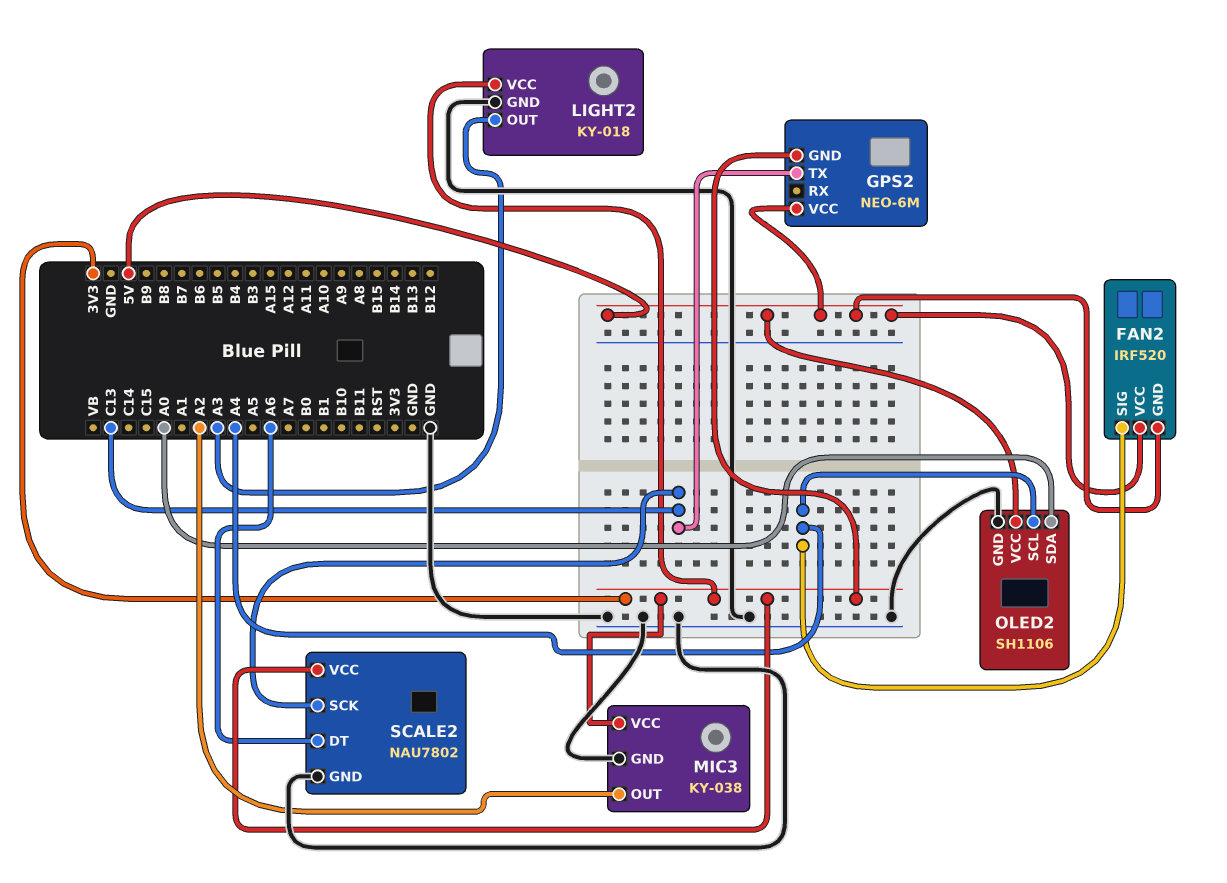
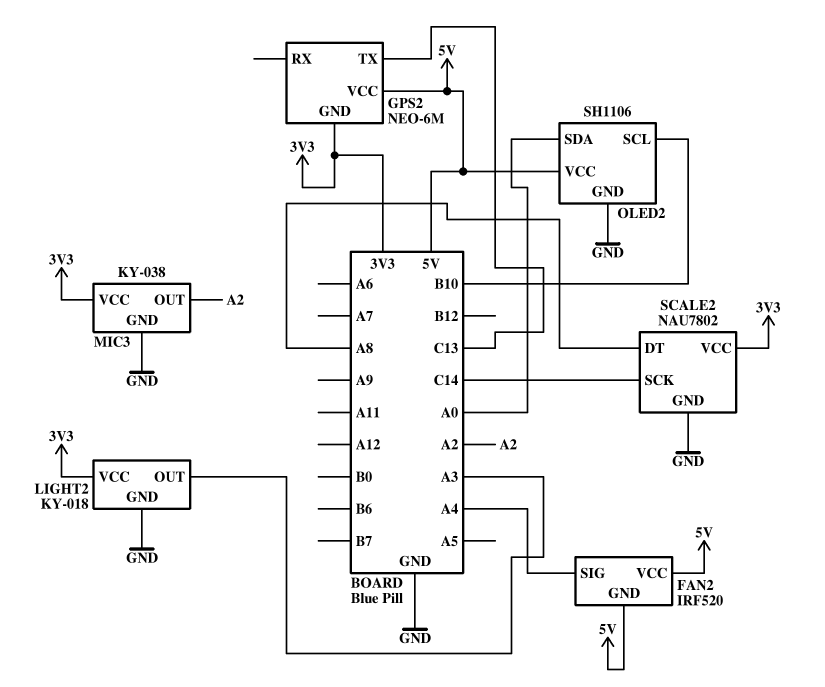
OLED2 pin SCL: A4 -> B10
SCALE2 pin DT: A6 -> A8
SCALE2 pin SCK: C13 -> C14

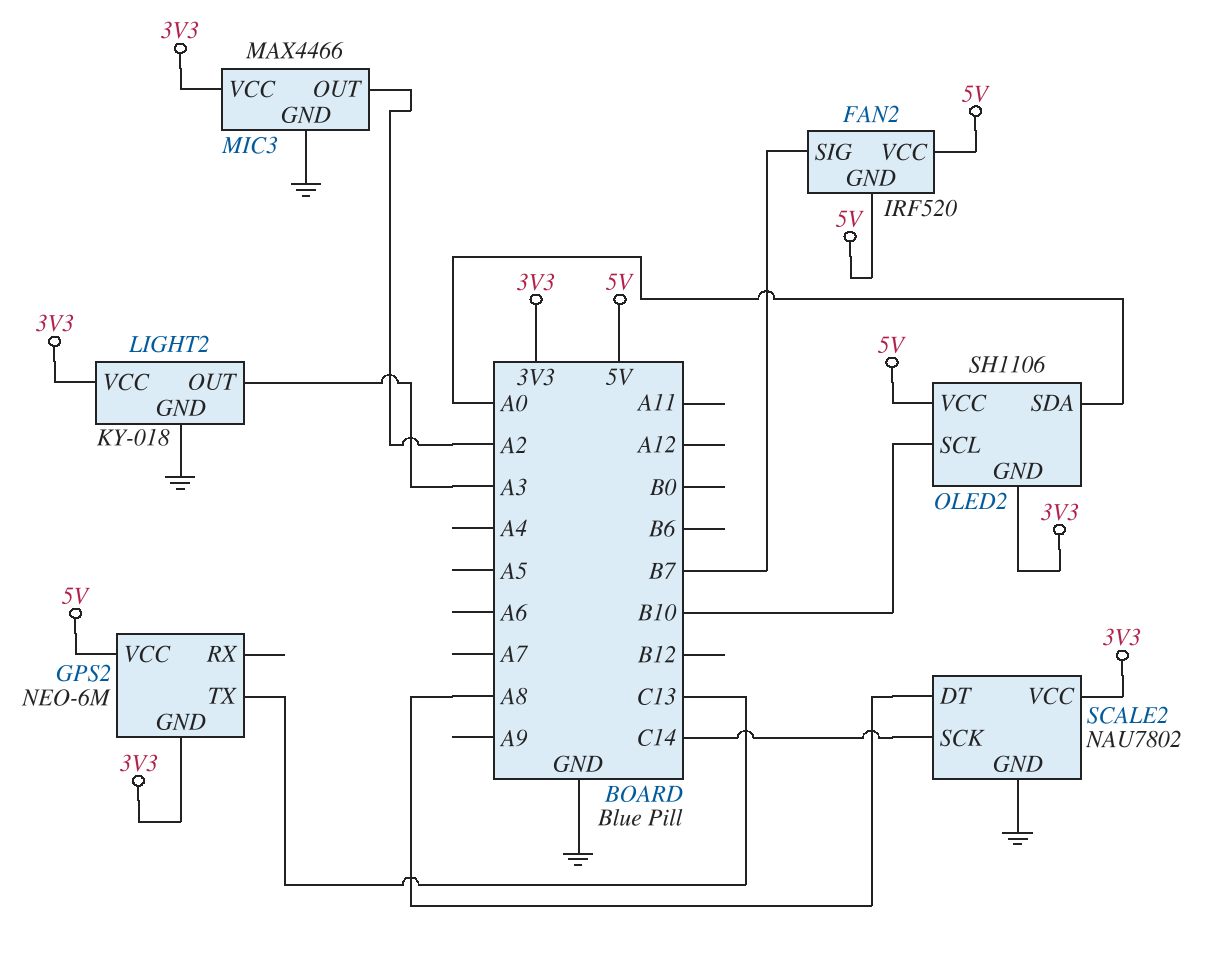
FAN2 pin SIG: A4 -> B7
MIC3: KY-038 -> MAX4466
OLED2 pin GND: GND -> 3V3

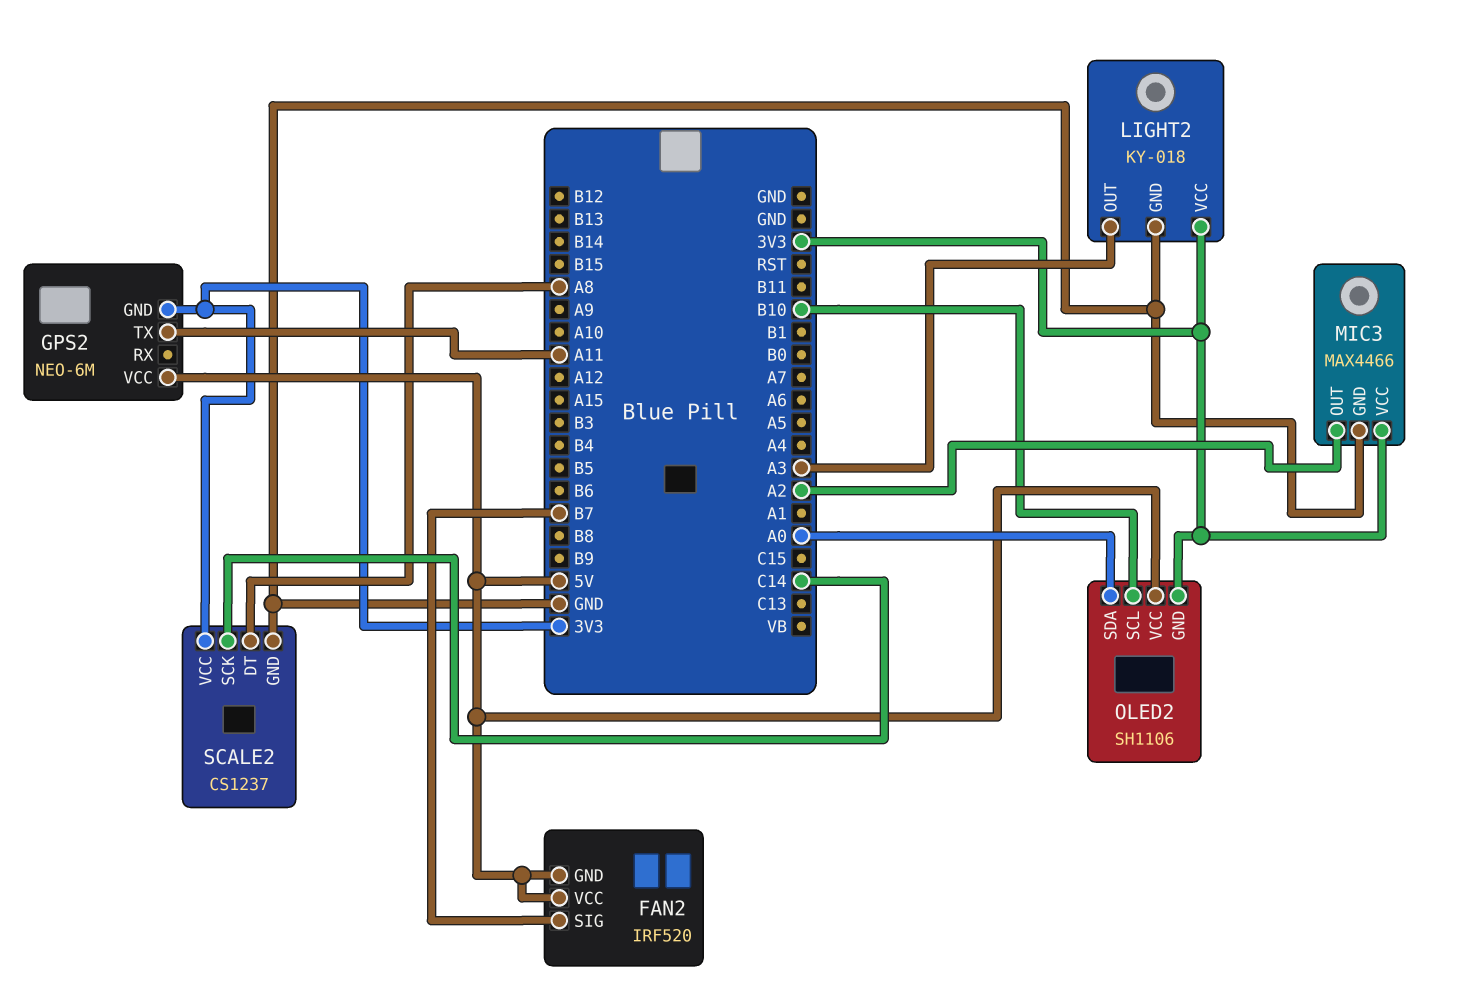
GPS2 pin TX: C13 -> A11
SCALE2: NAU7802 -> CS1237

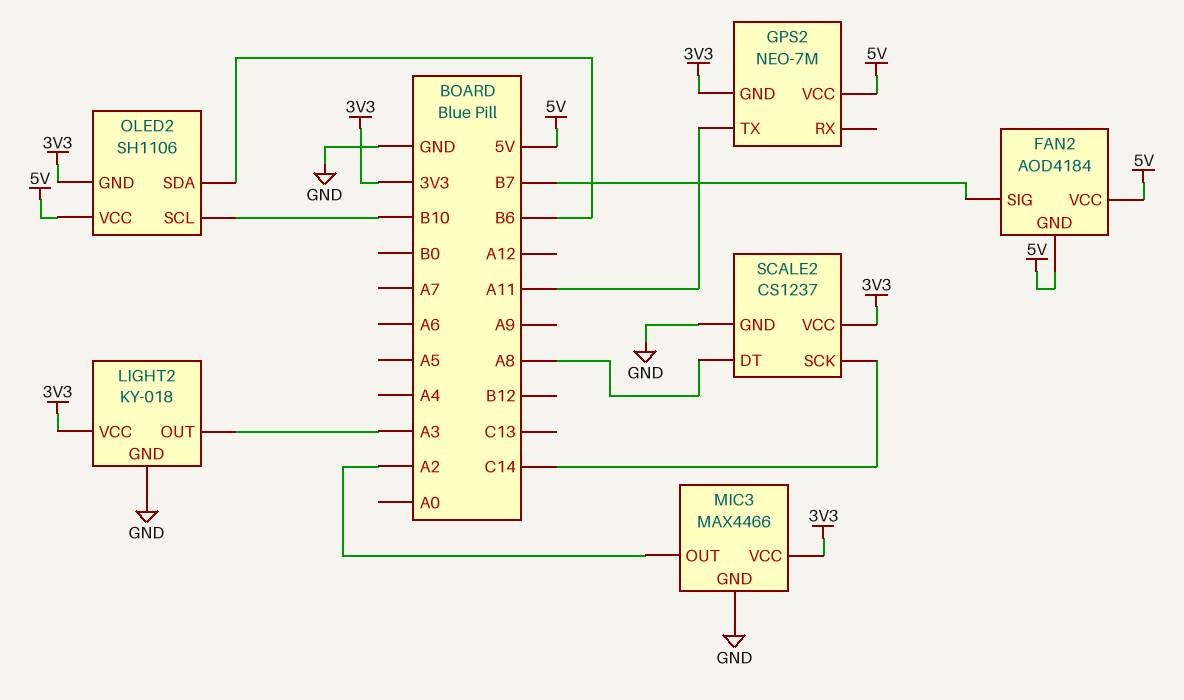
FAN2: IRF520 -> AOD4184
GPS2: NEO-6M -> NEO-7M
OLED2 pin SDA: A0 -> B6

